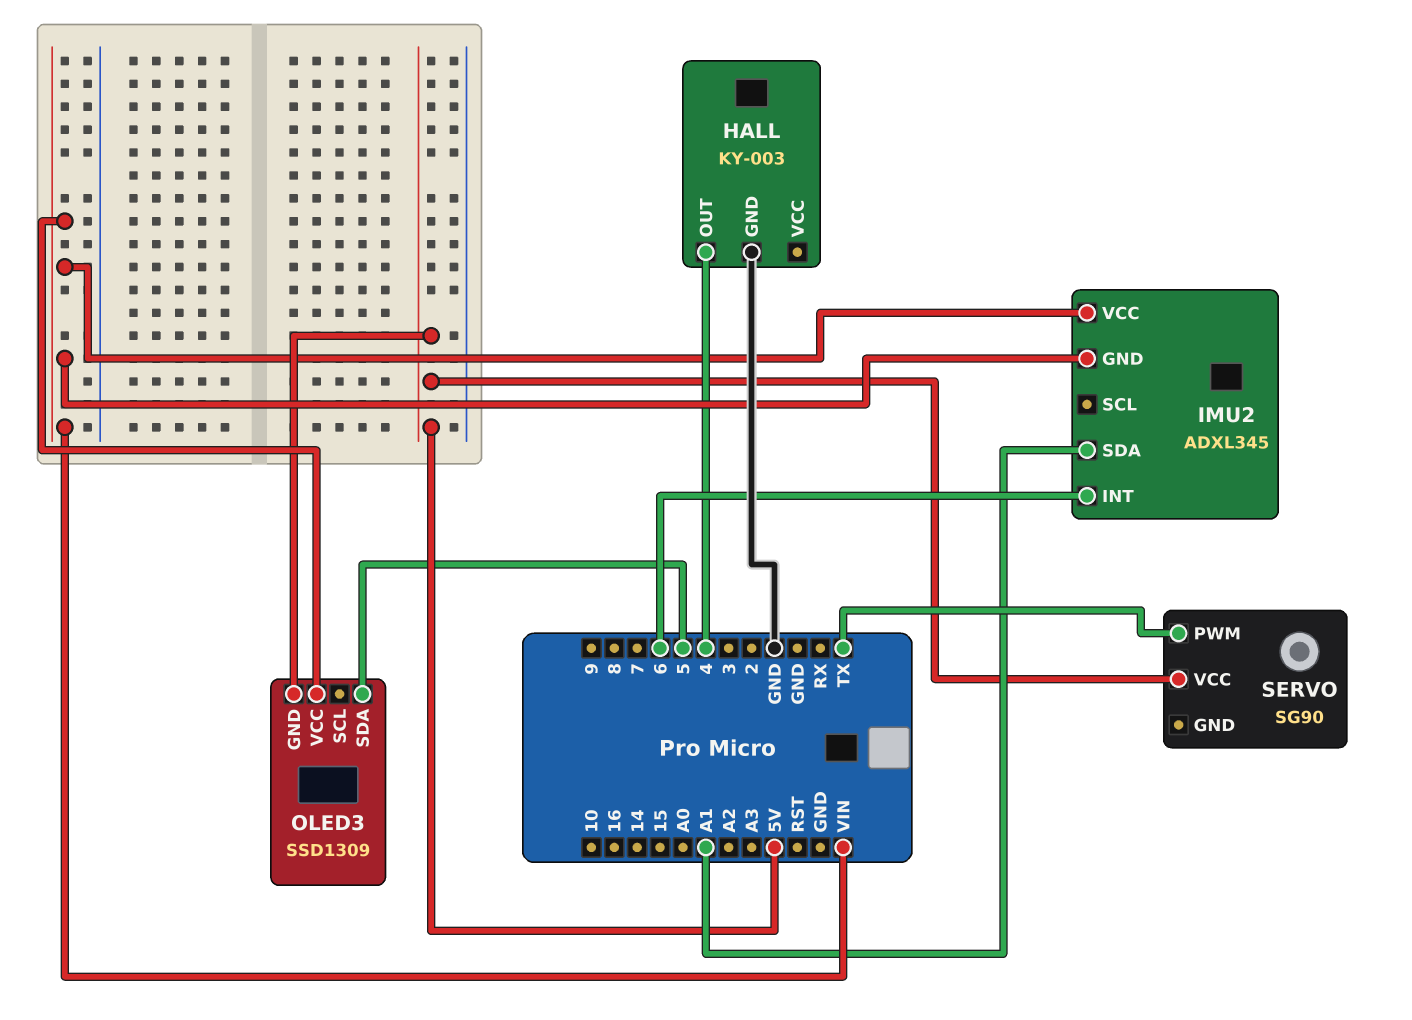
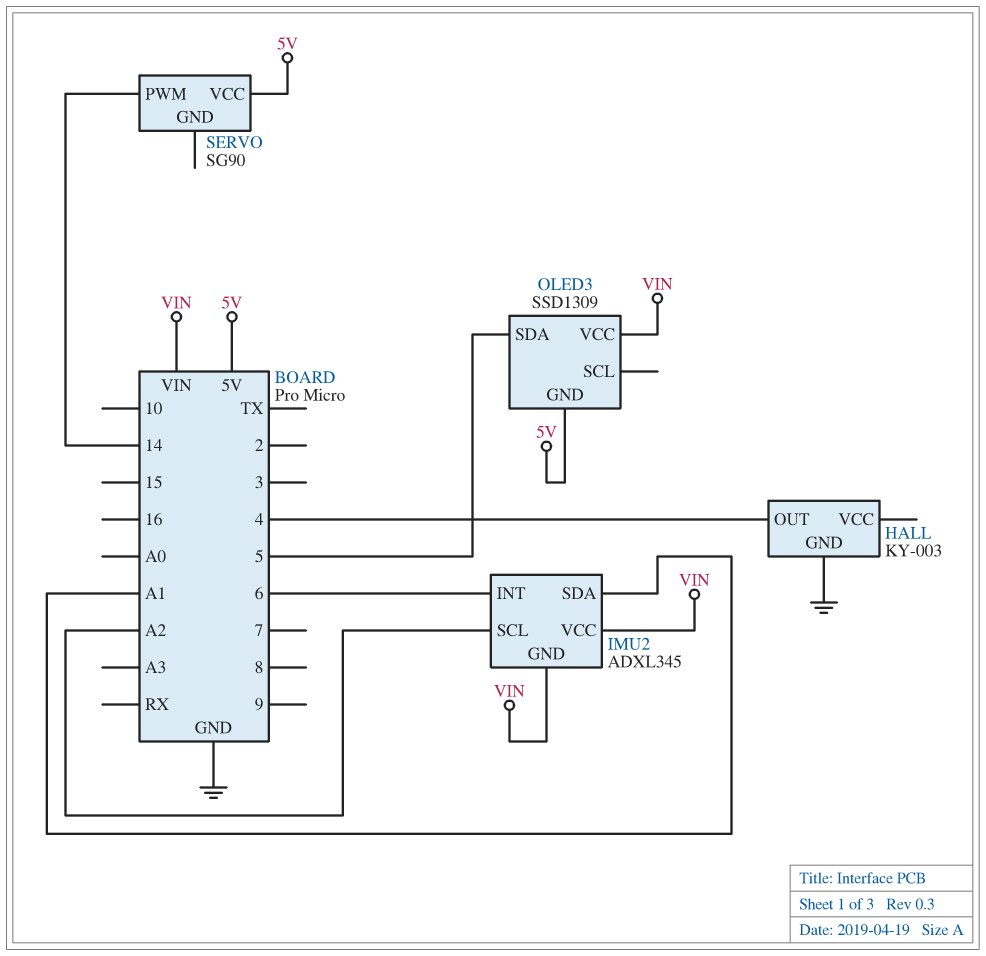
IMU2 pin SCL: none -> A2
SERVO pin PWM: TX -> 14

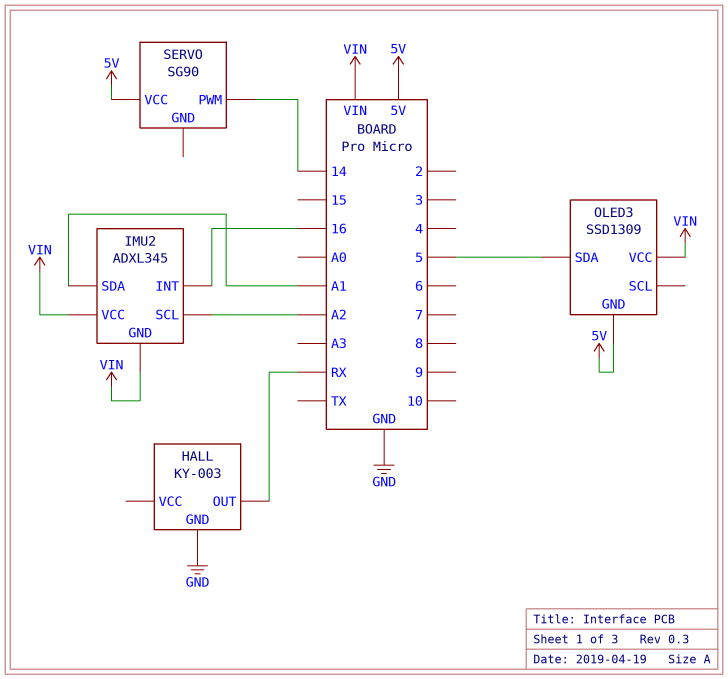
HALL pin OUT: 4 -> RX
IMU2 pin INT: 6 -> 16

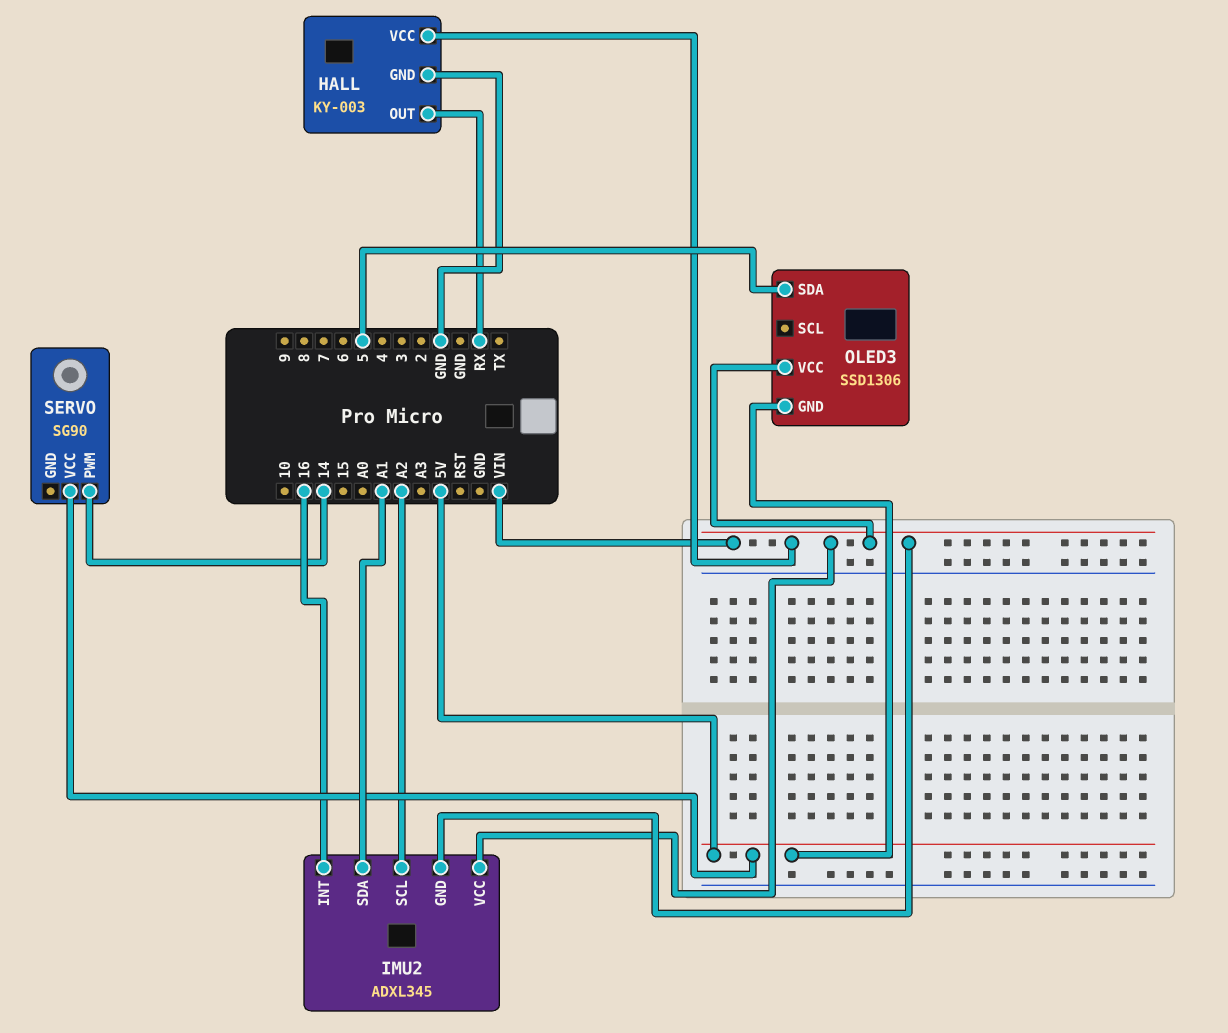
HALL pin VCC: none -> VIN
OLED3: SSD1309 -> SSD1306

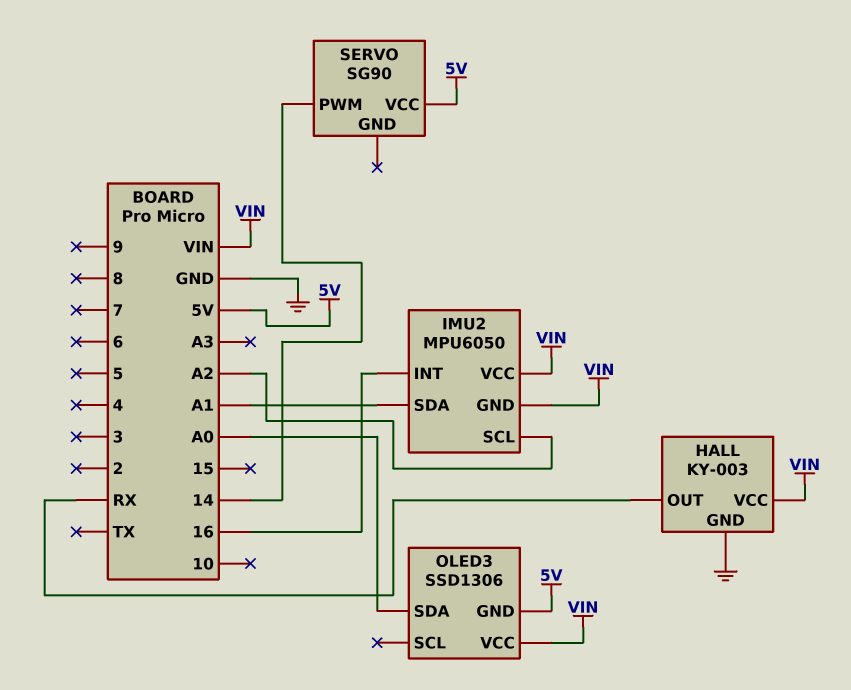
IMU2: ADXL345 -> MPU6050
OLED3 pin SDA: 5 -> A0

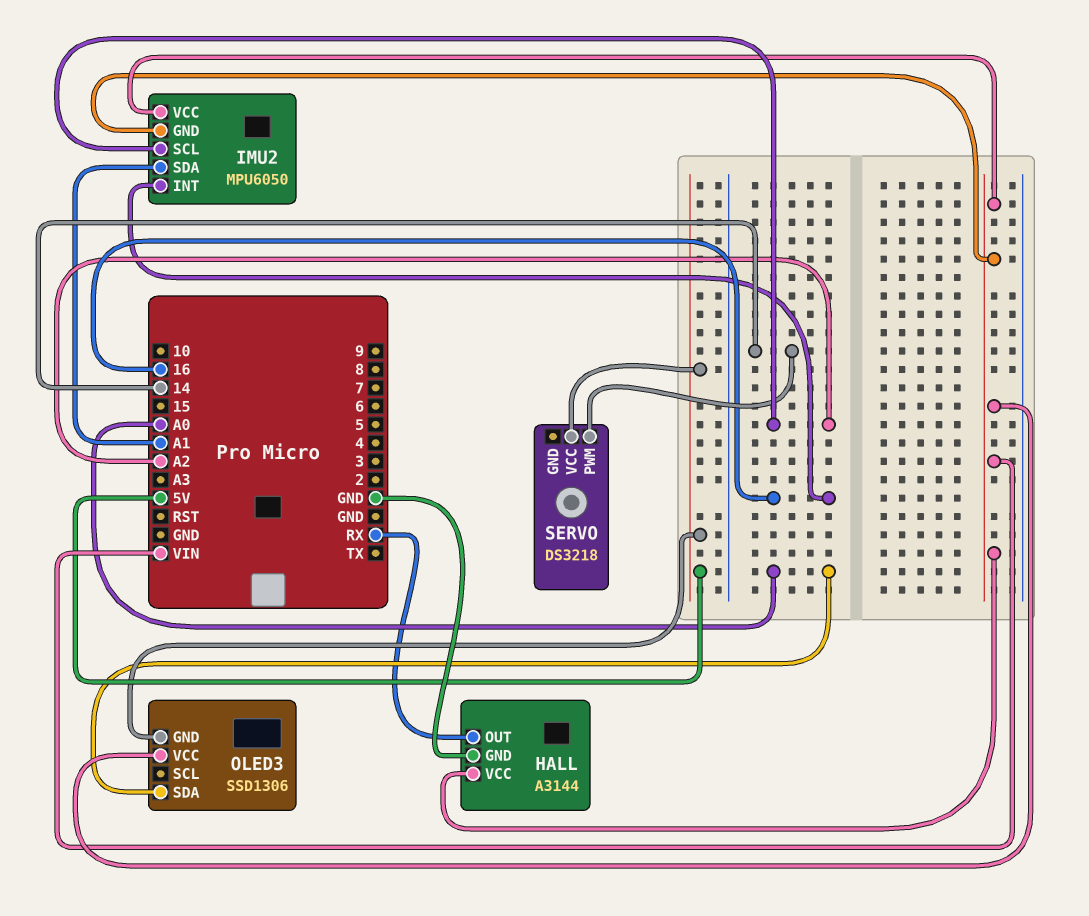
HALL: KY-003 -> A3144
SERVO: SG90 -> DS3218

